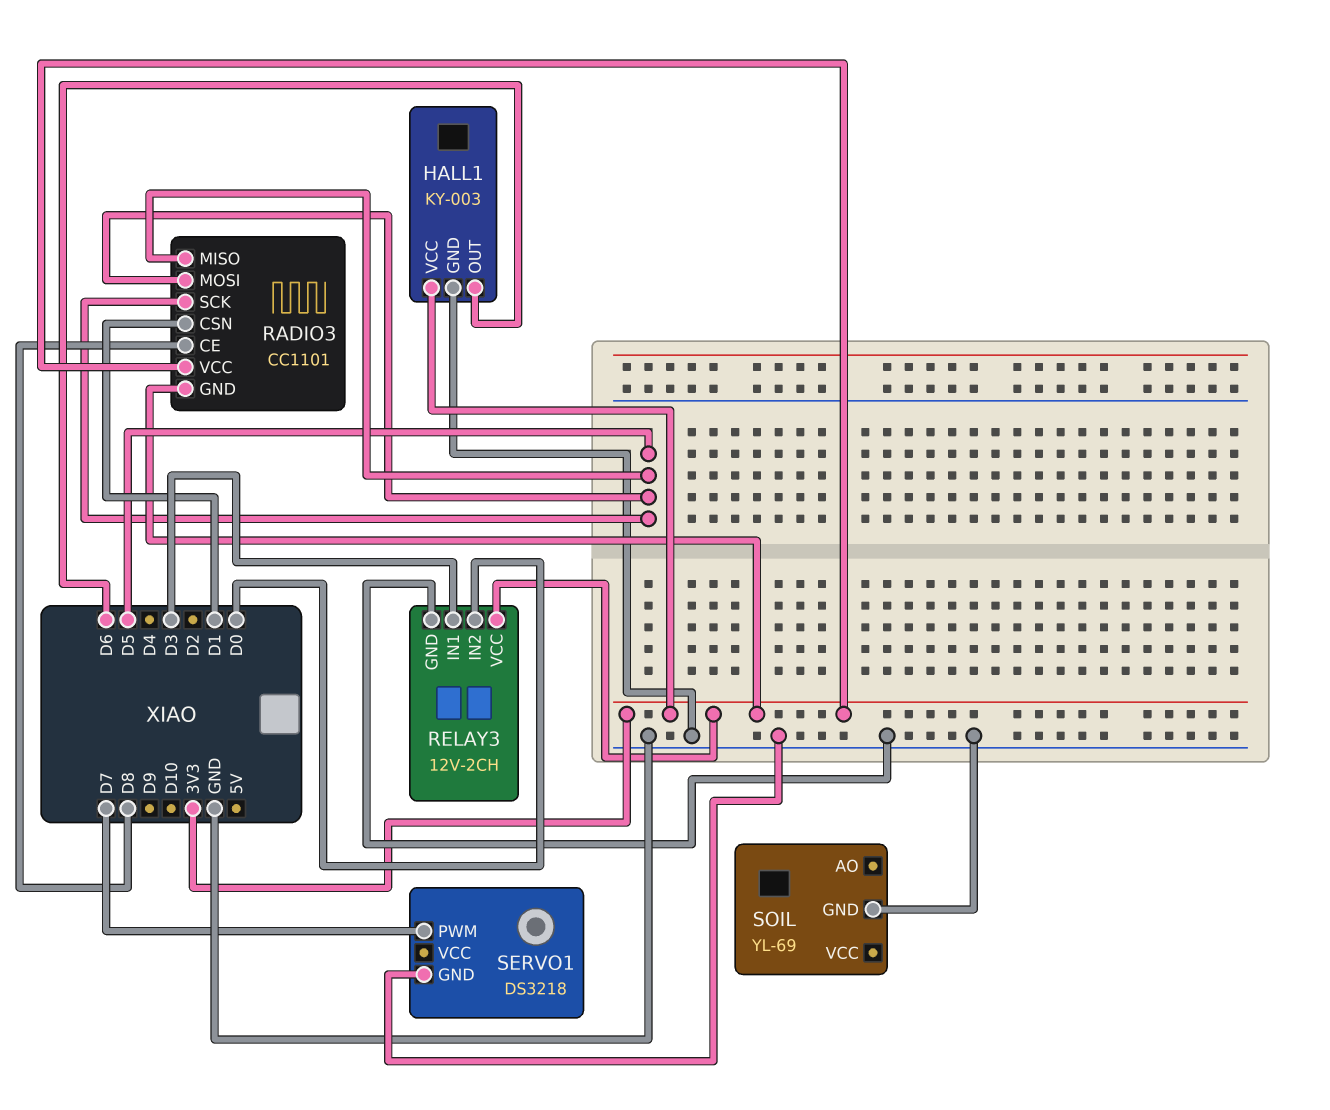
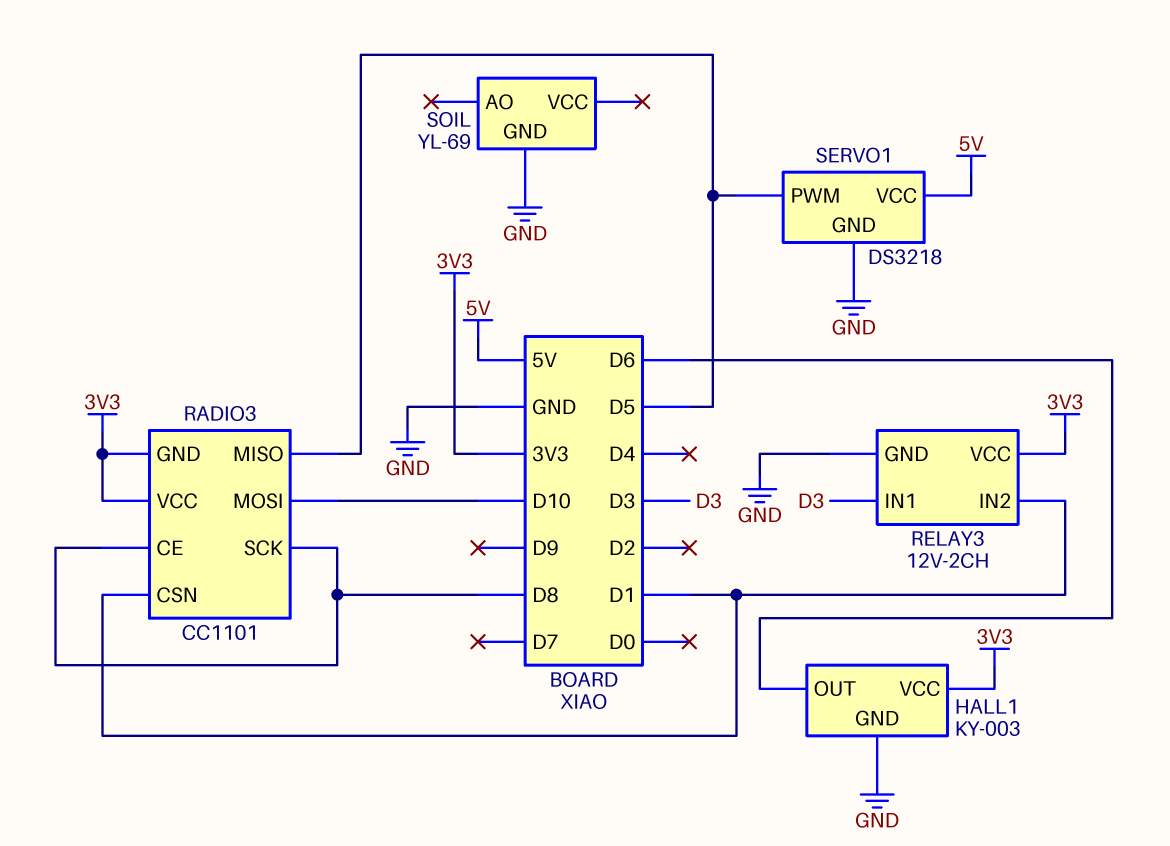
RADIO3 pin MOSI: D5 -> D10
RADIO3 pin SCK: D5 -> D8
RELAY3 pin IN2: D0 -> D1
SERVO1 pin PWM: D7 -> D5
SERVO1 pin VCC: none -> 5V

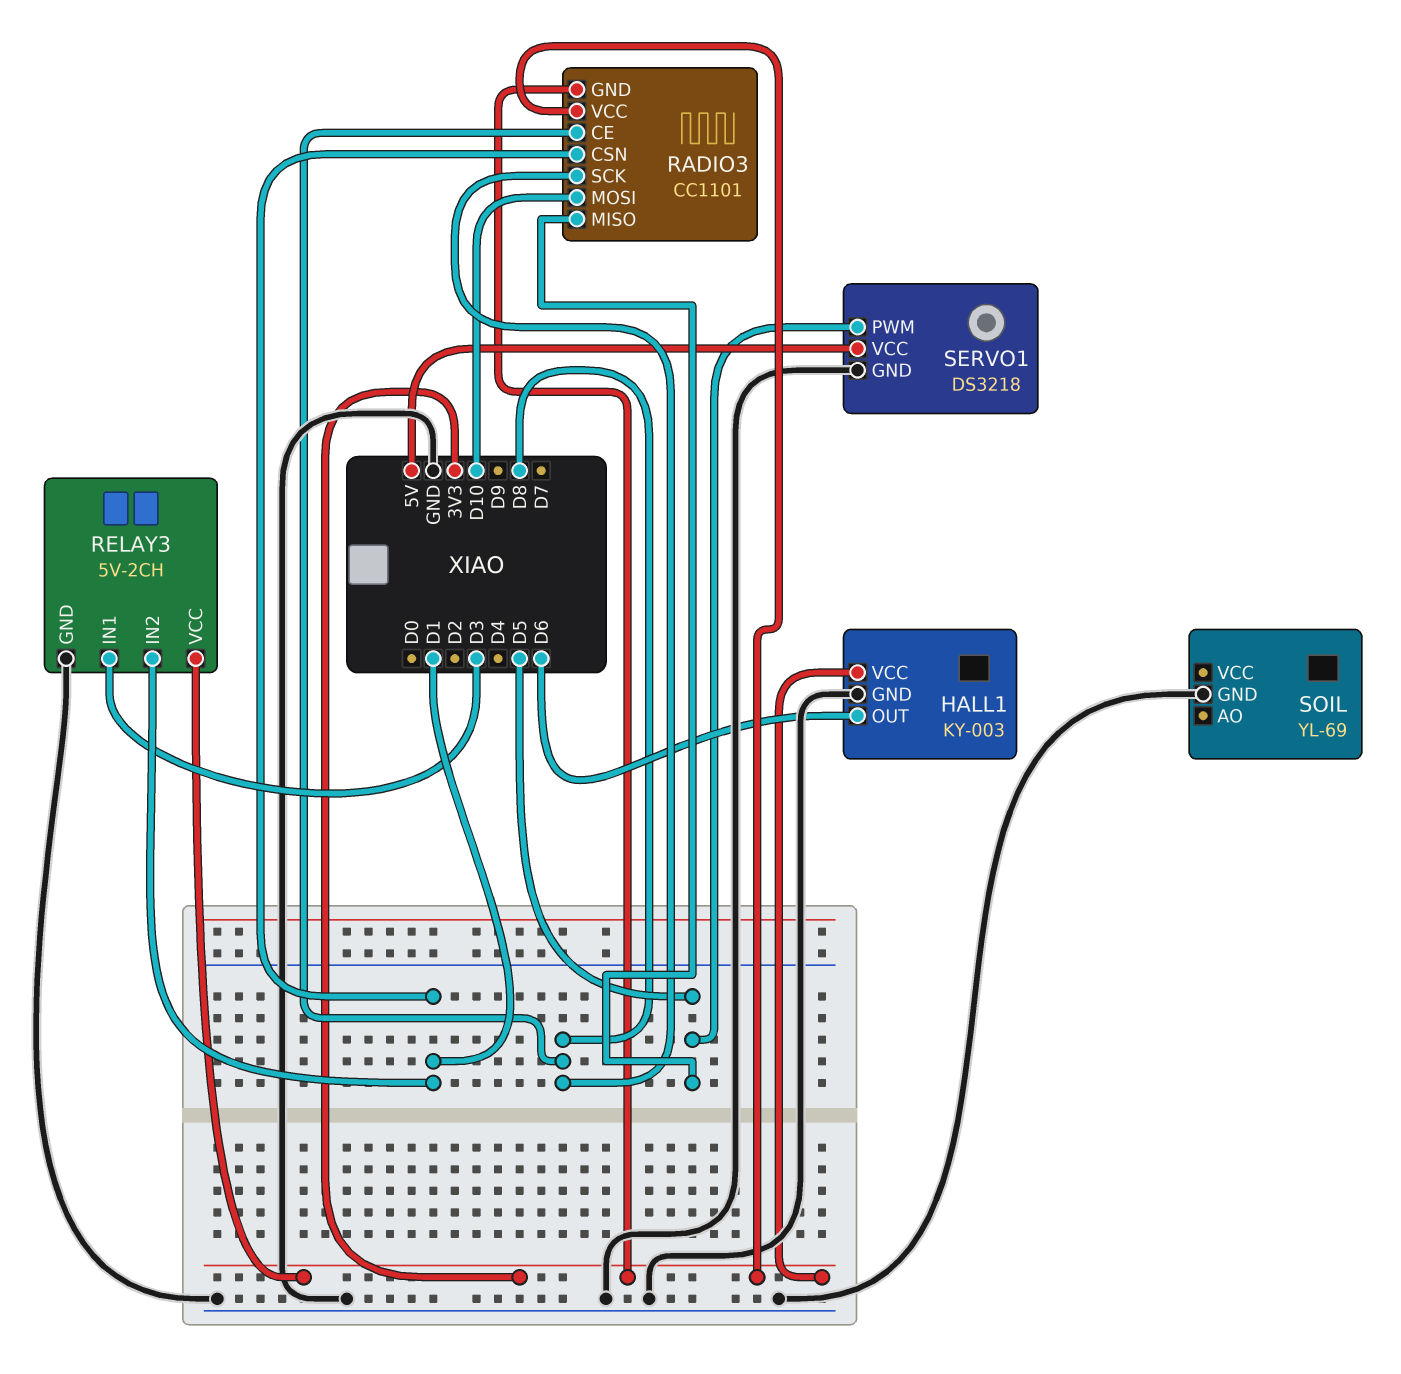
RELAY3: 12V-2CH -> 5V-2CH

